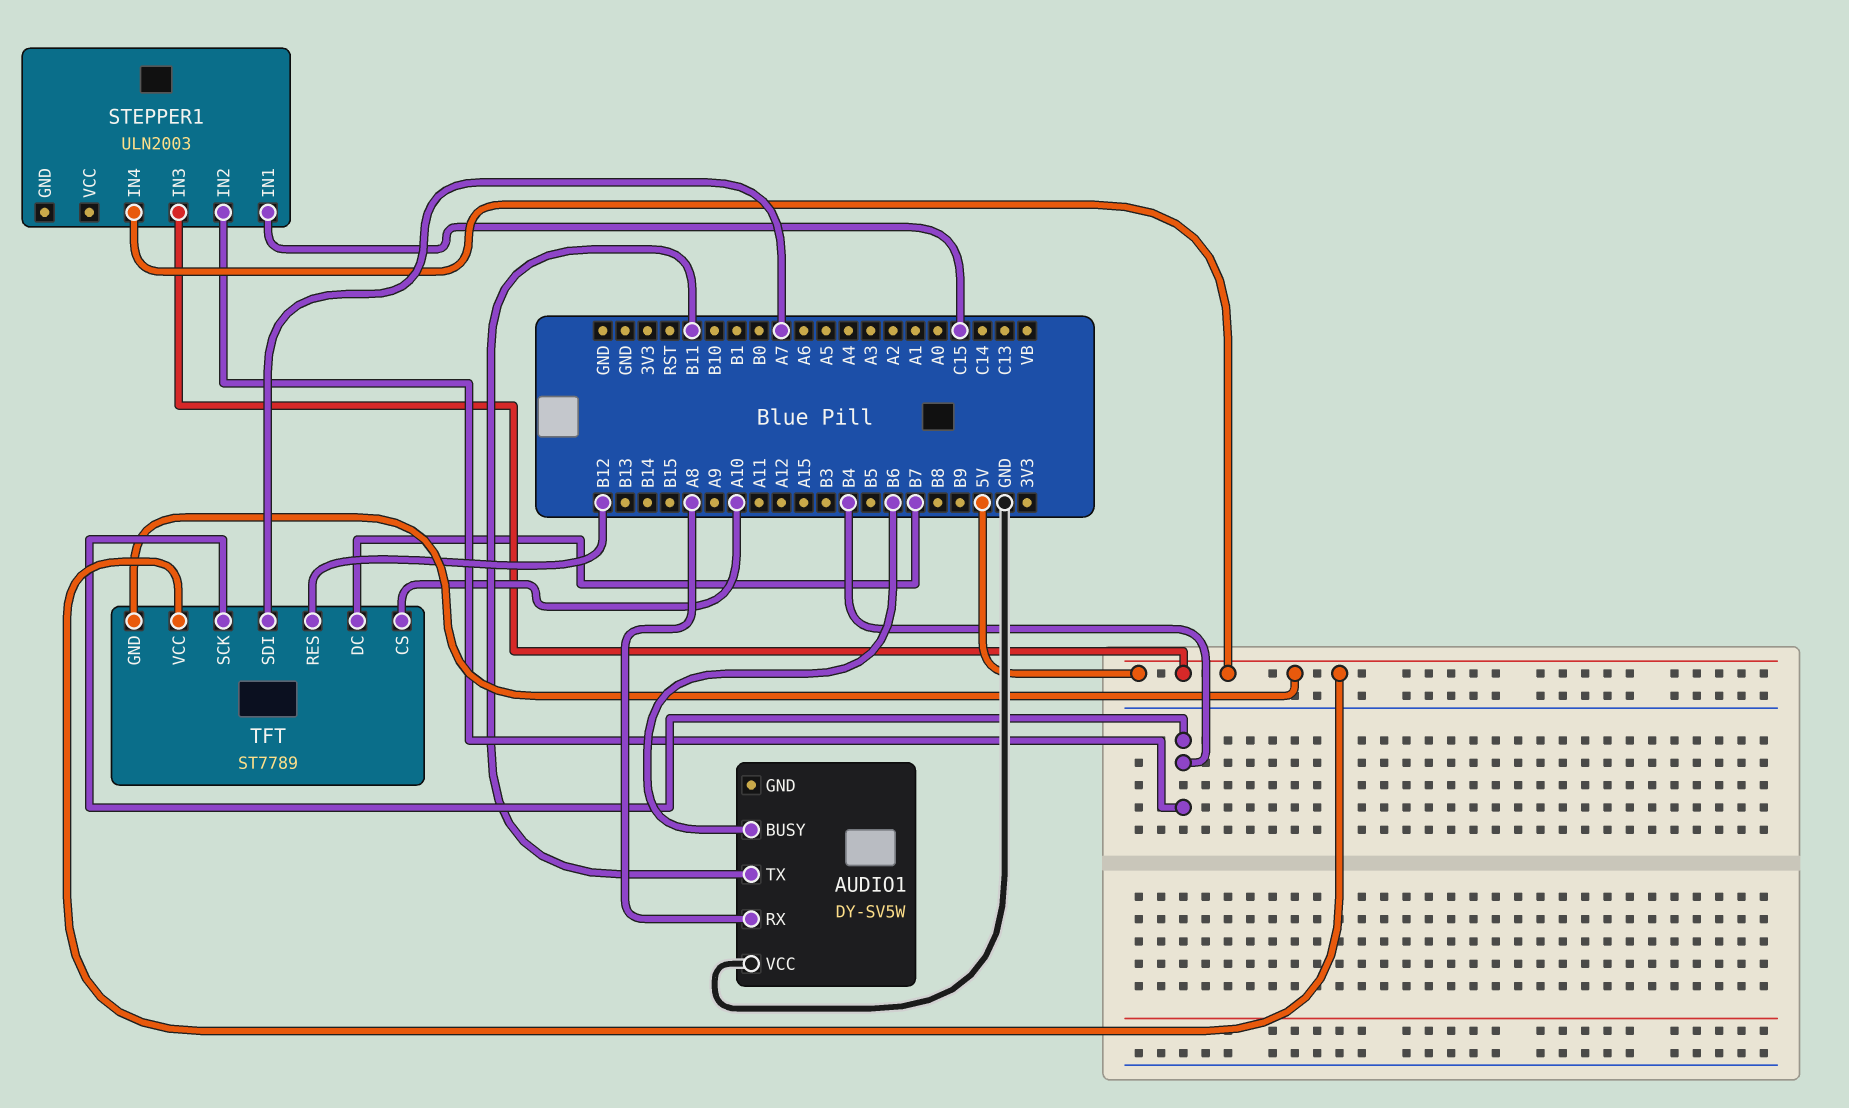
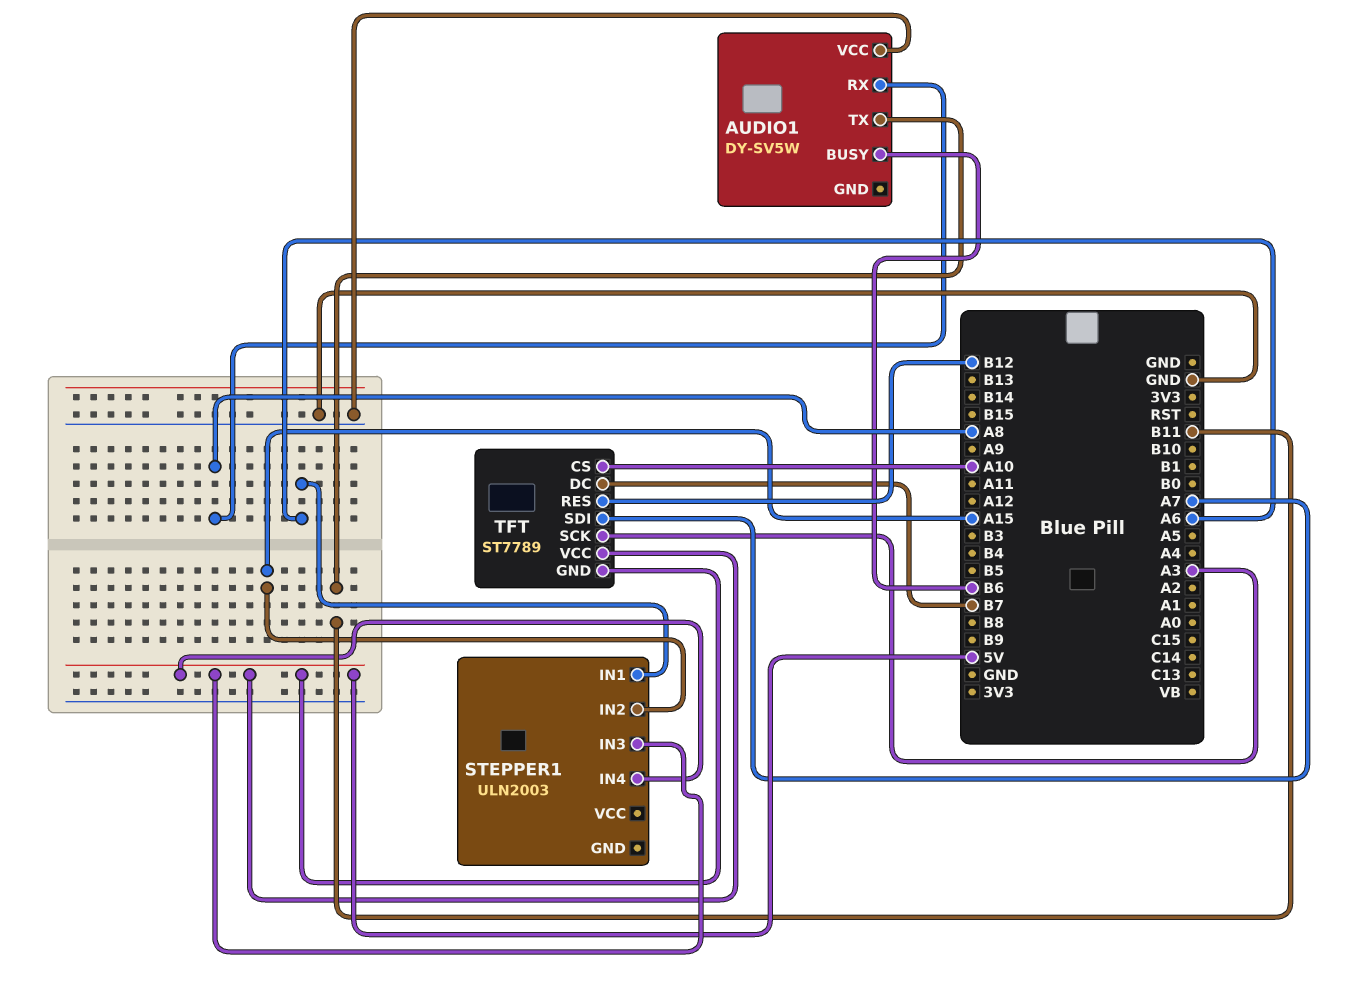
STEPPER1 pin IN1: C15 -> A6
STEPPER1 pin IN2: B4 -> A15
TFT pin SCK: B4 -> A3

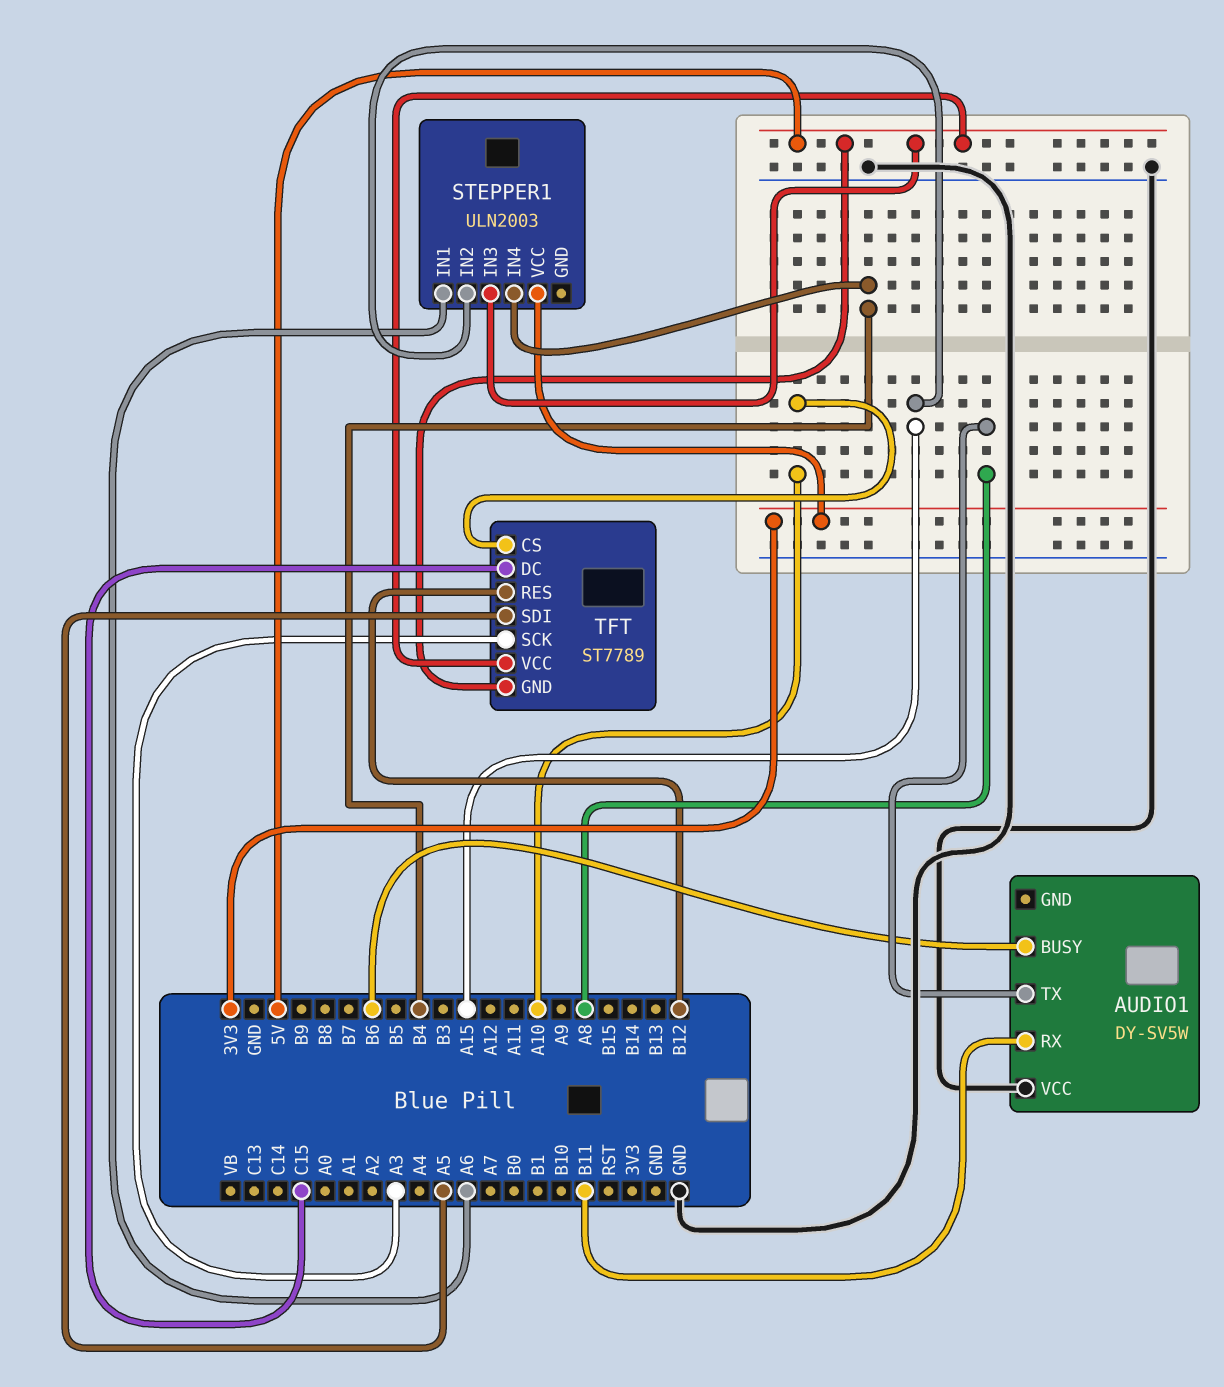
AUDIO1 pin RX: A8 -> B11
AUDIO1 pin TX: B11 -> A8
STEPPER1 pin IN4: 5V -> B4
STEPPER1 pin VCC: none -> 3V3
TFT pin DC: B7 -> C15
TFT pin SDI: A7 -> A5

